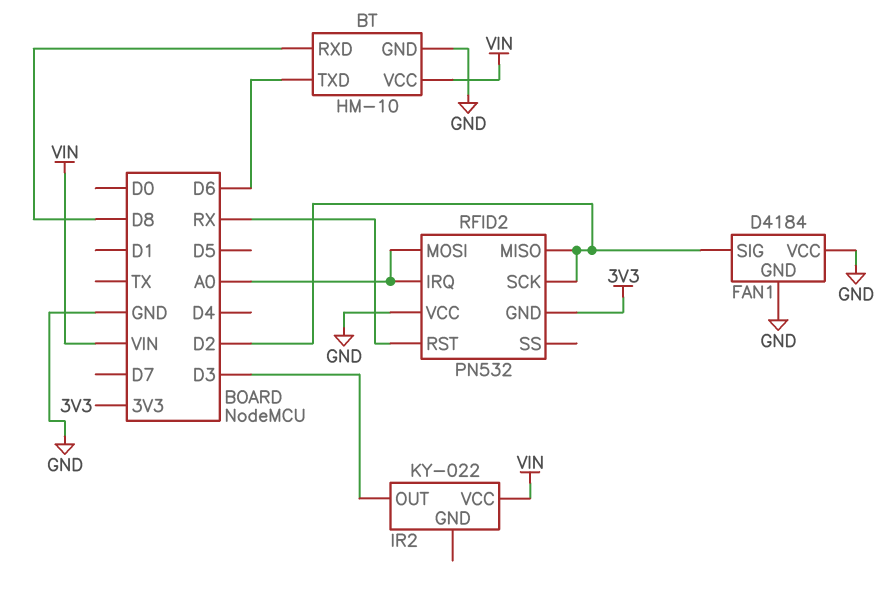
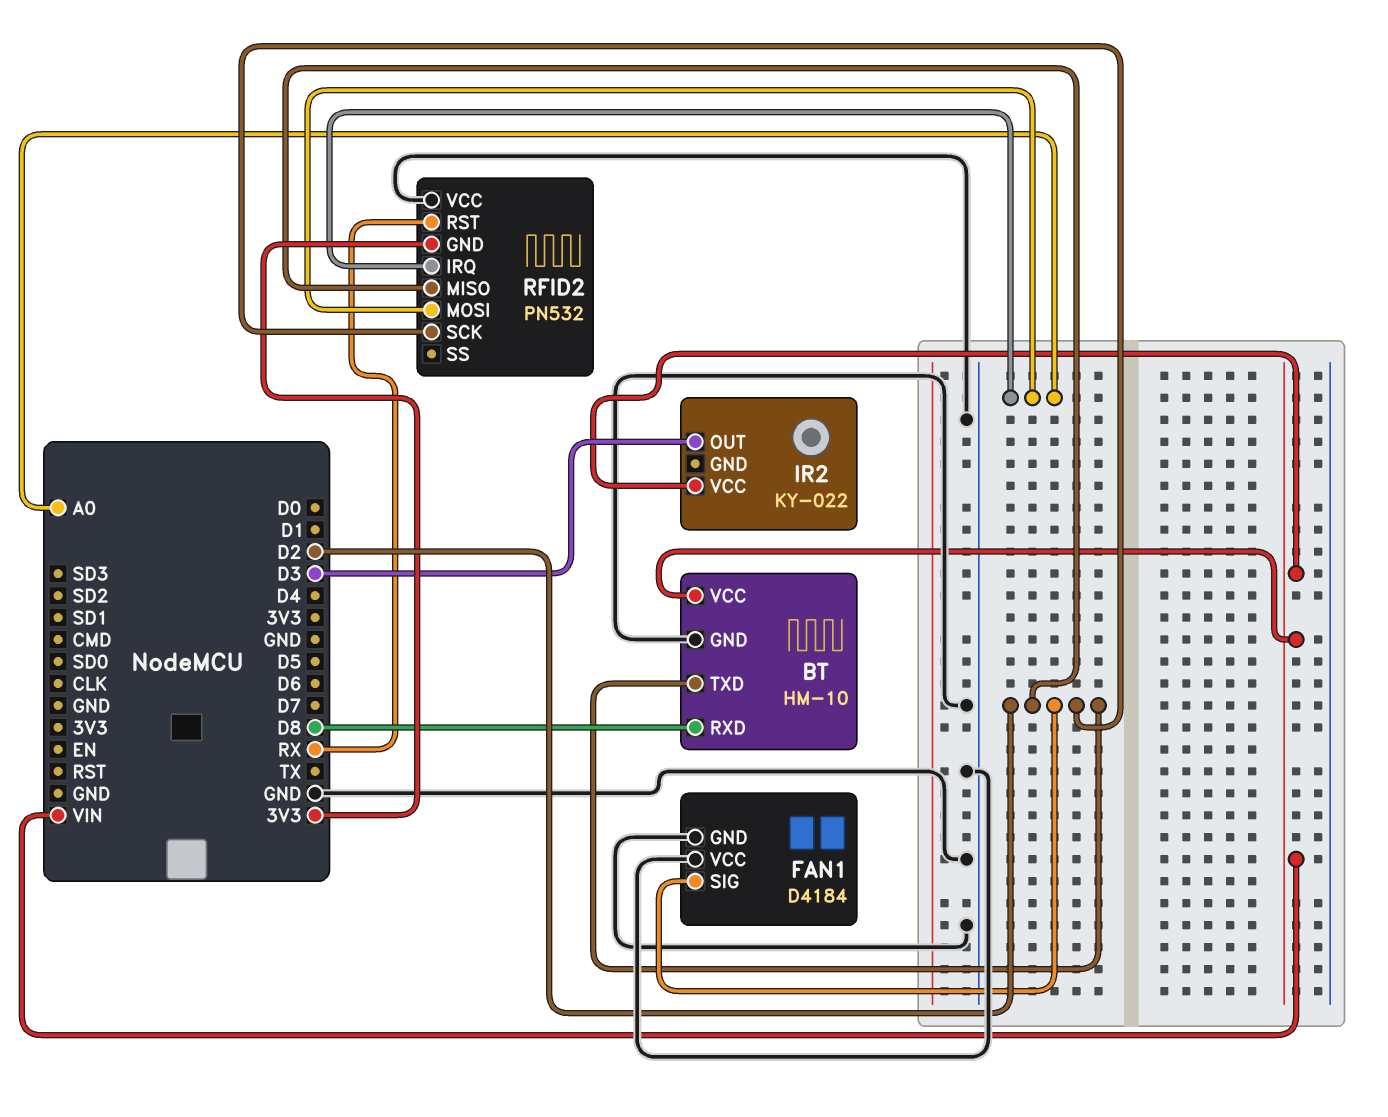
BT pin TXD: D6 -> D2

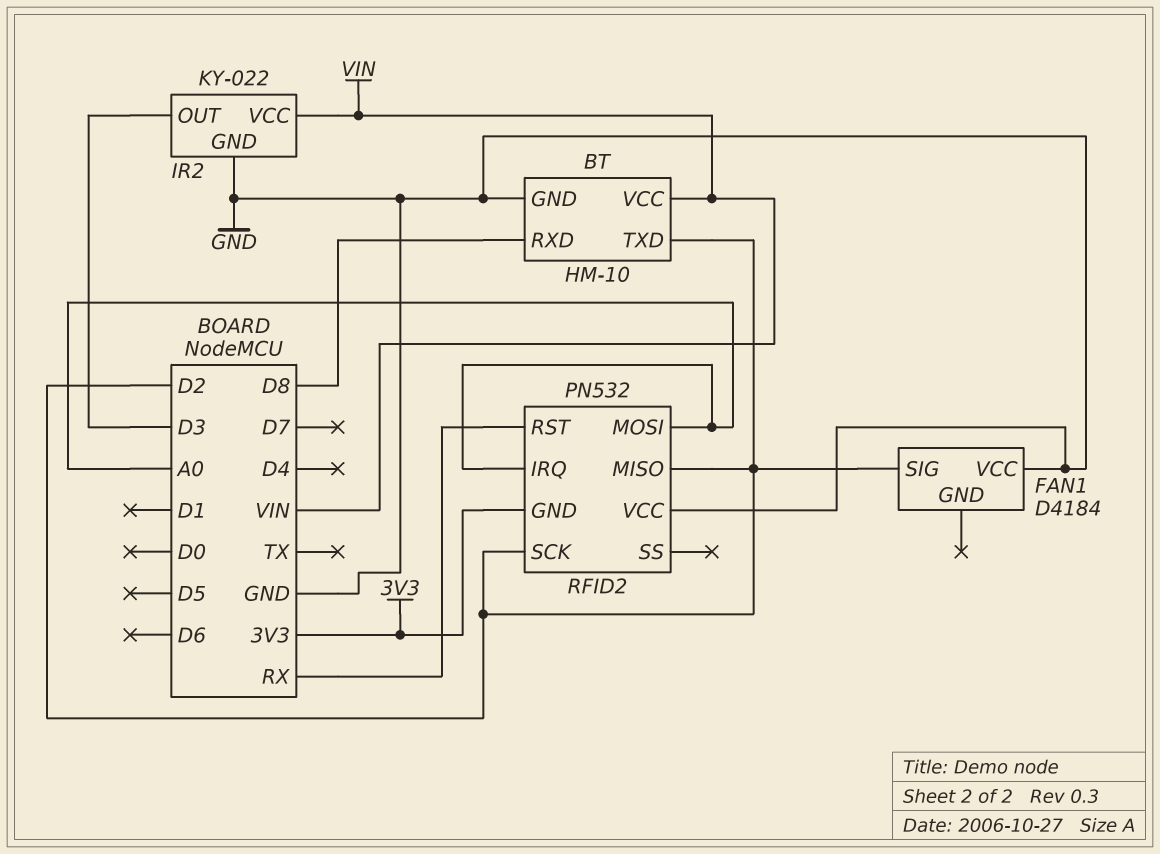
FAN1 pin GND: GND -> none
IR2 pin GND: none -> GND

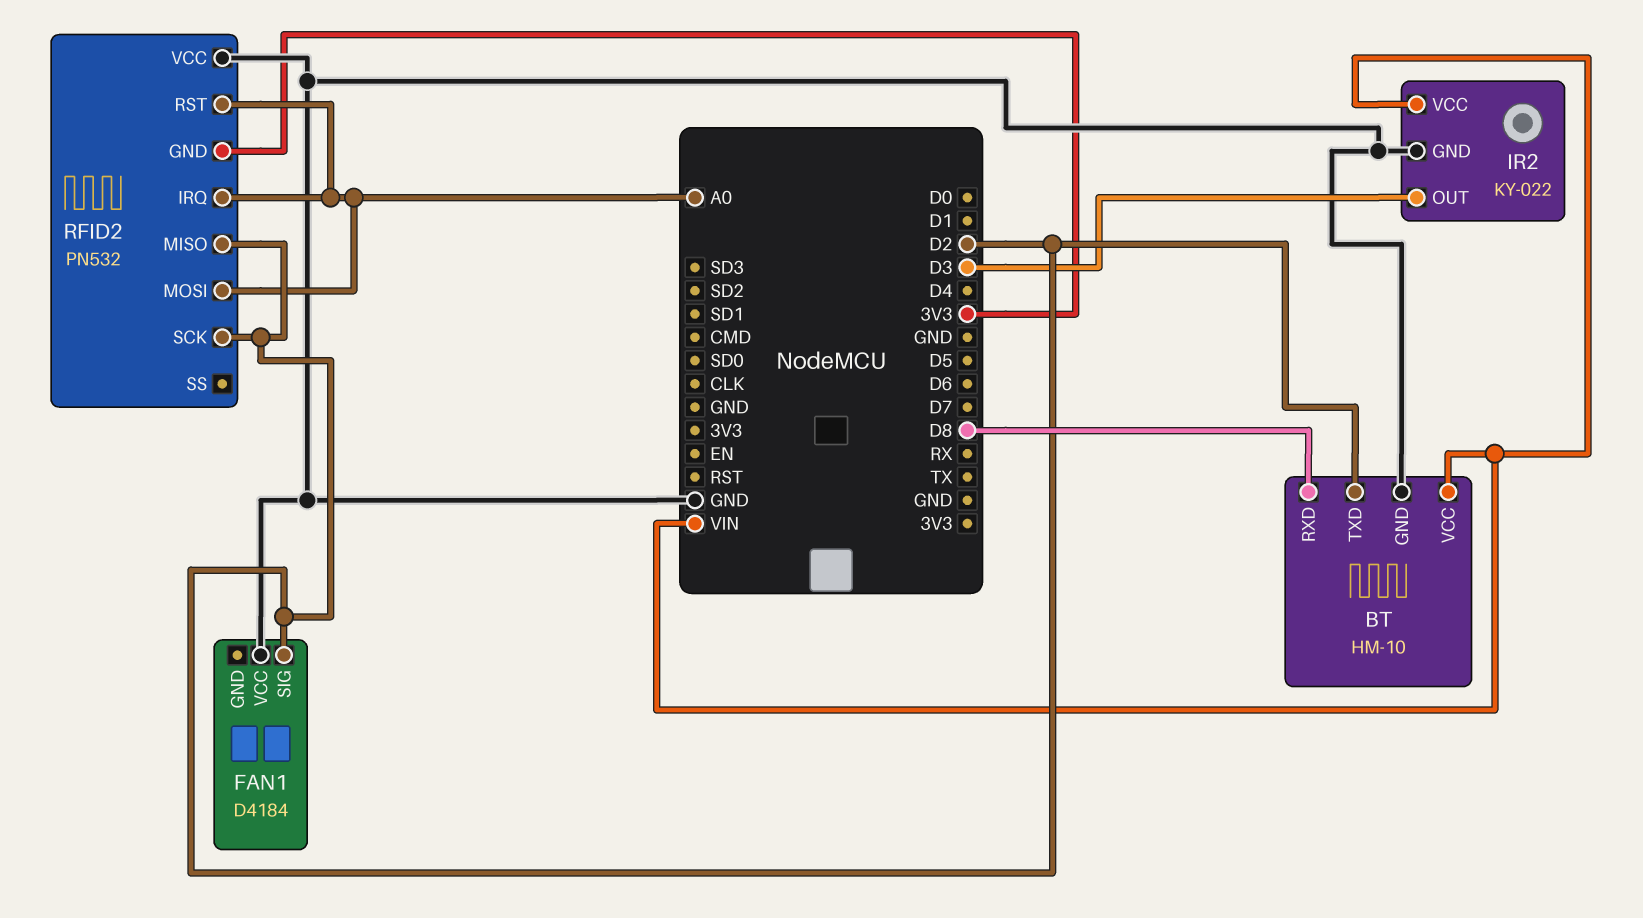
RFID2 pin RST: RX -> A0

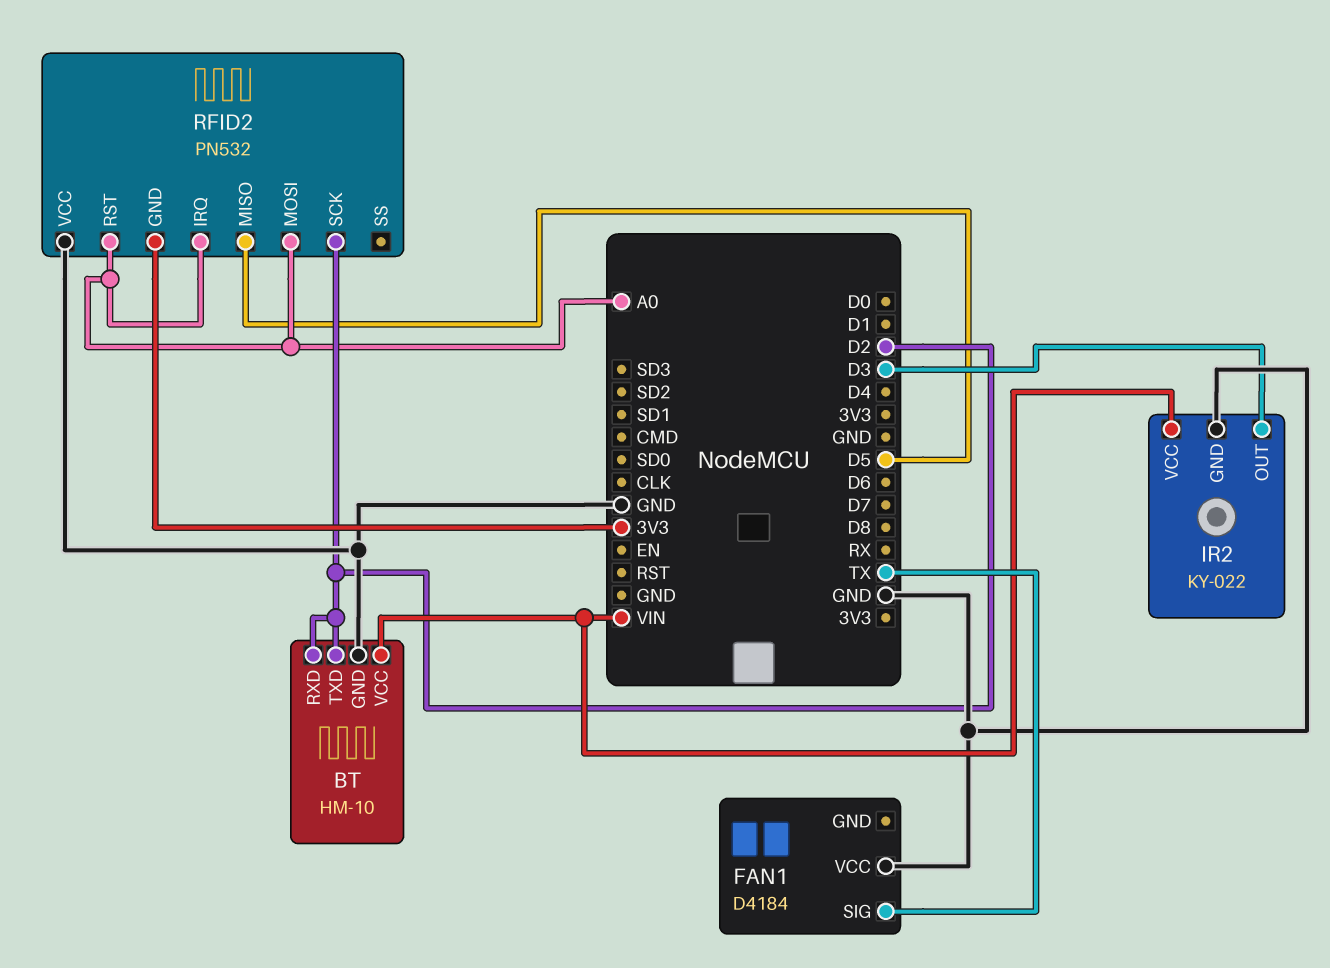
BT pin RXD: D8 -> D2
FAN1 pin SIG: D2 -> TX
RFID2 pin MISO: D2 -> D5

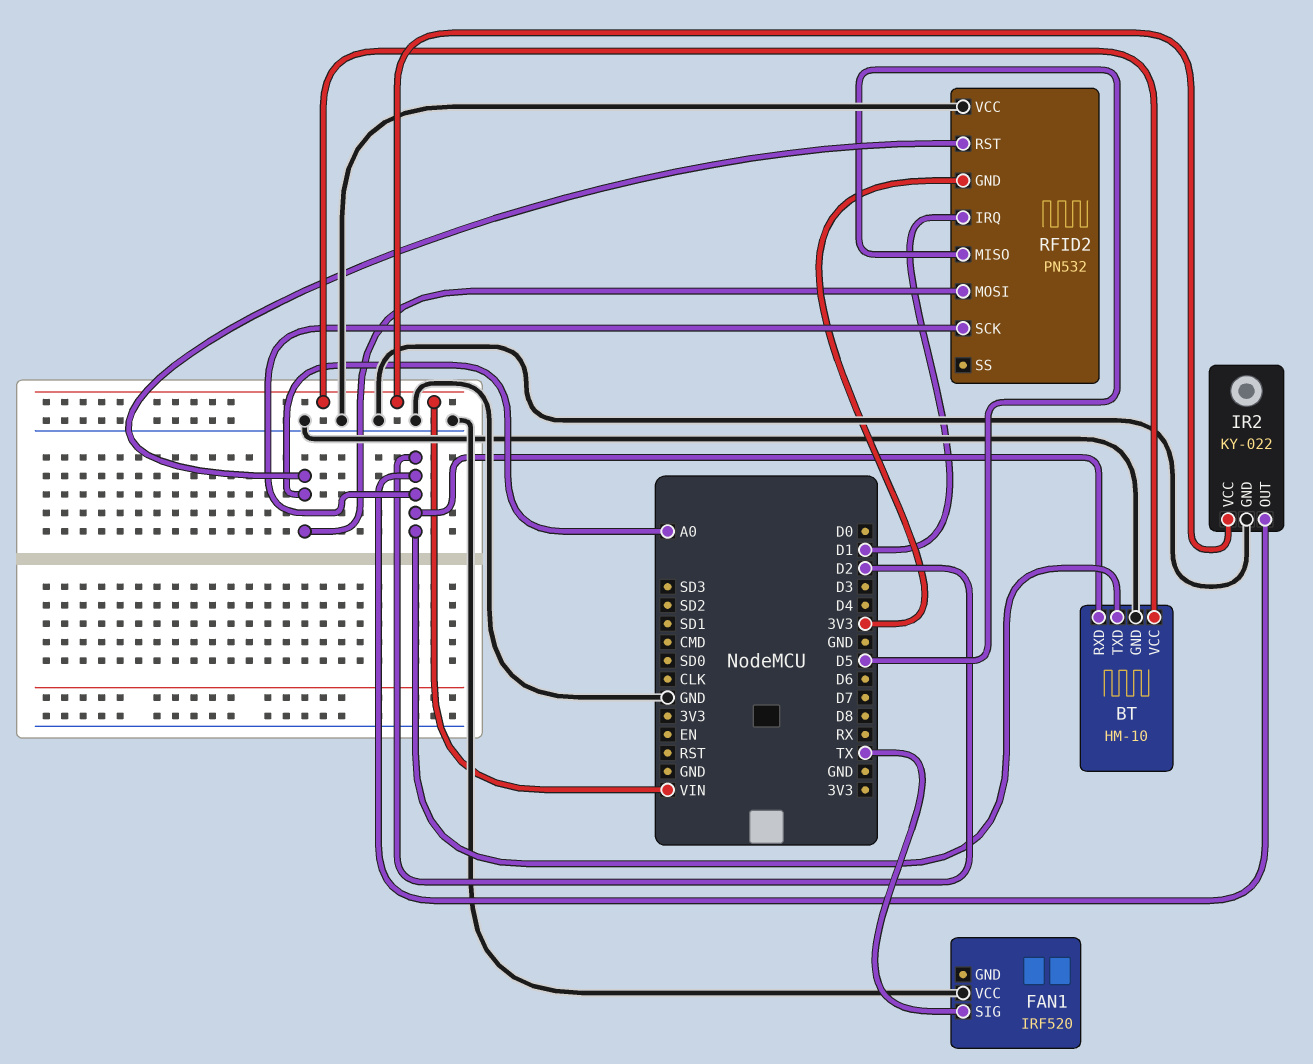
FAN1: D4184 -> IRF520
IR2 pin OUT: D3 -> D2
RFID2 pin IRQ: A0 -> D1

